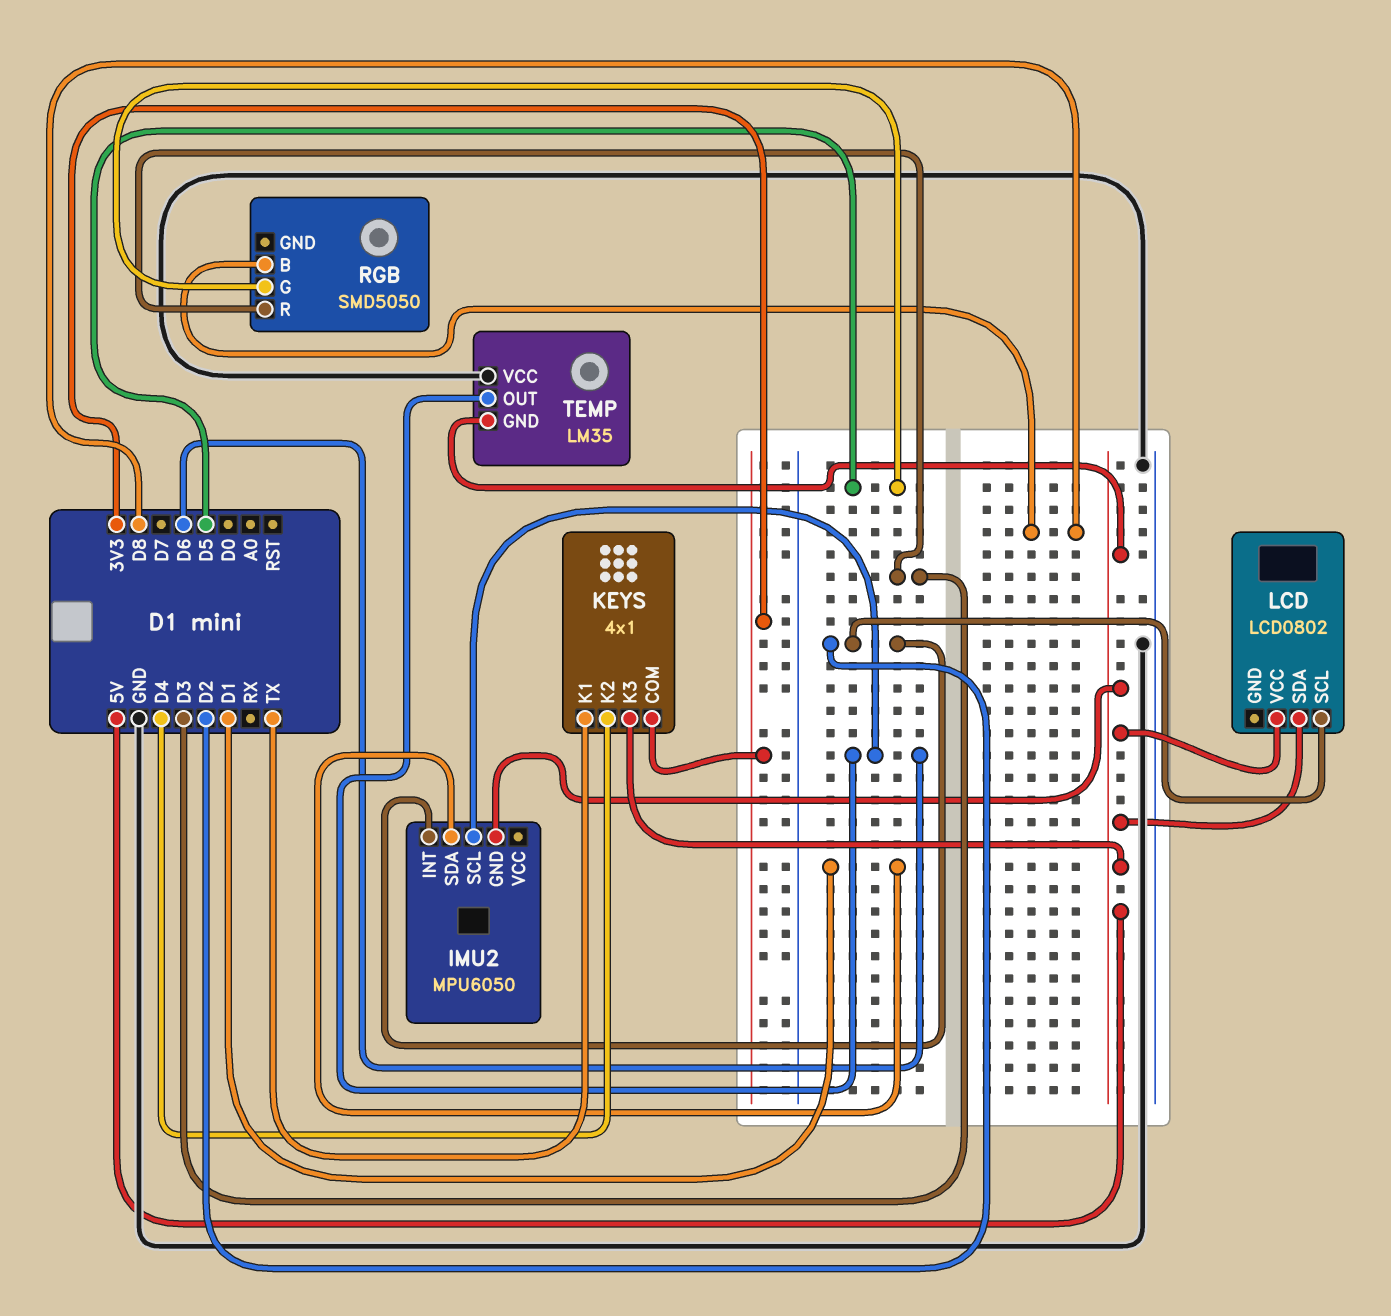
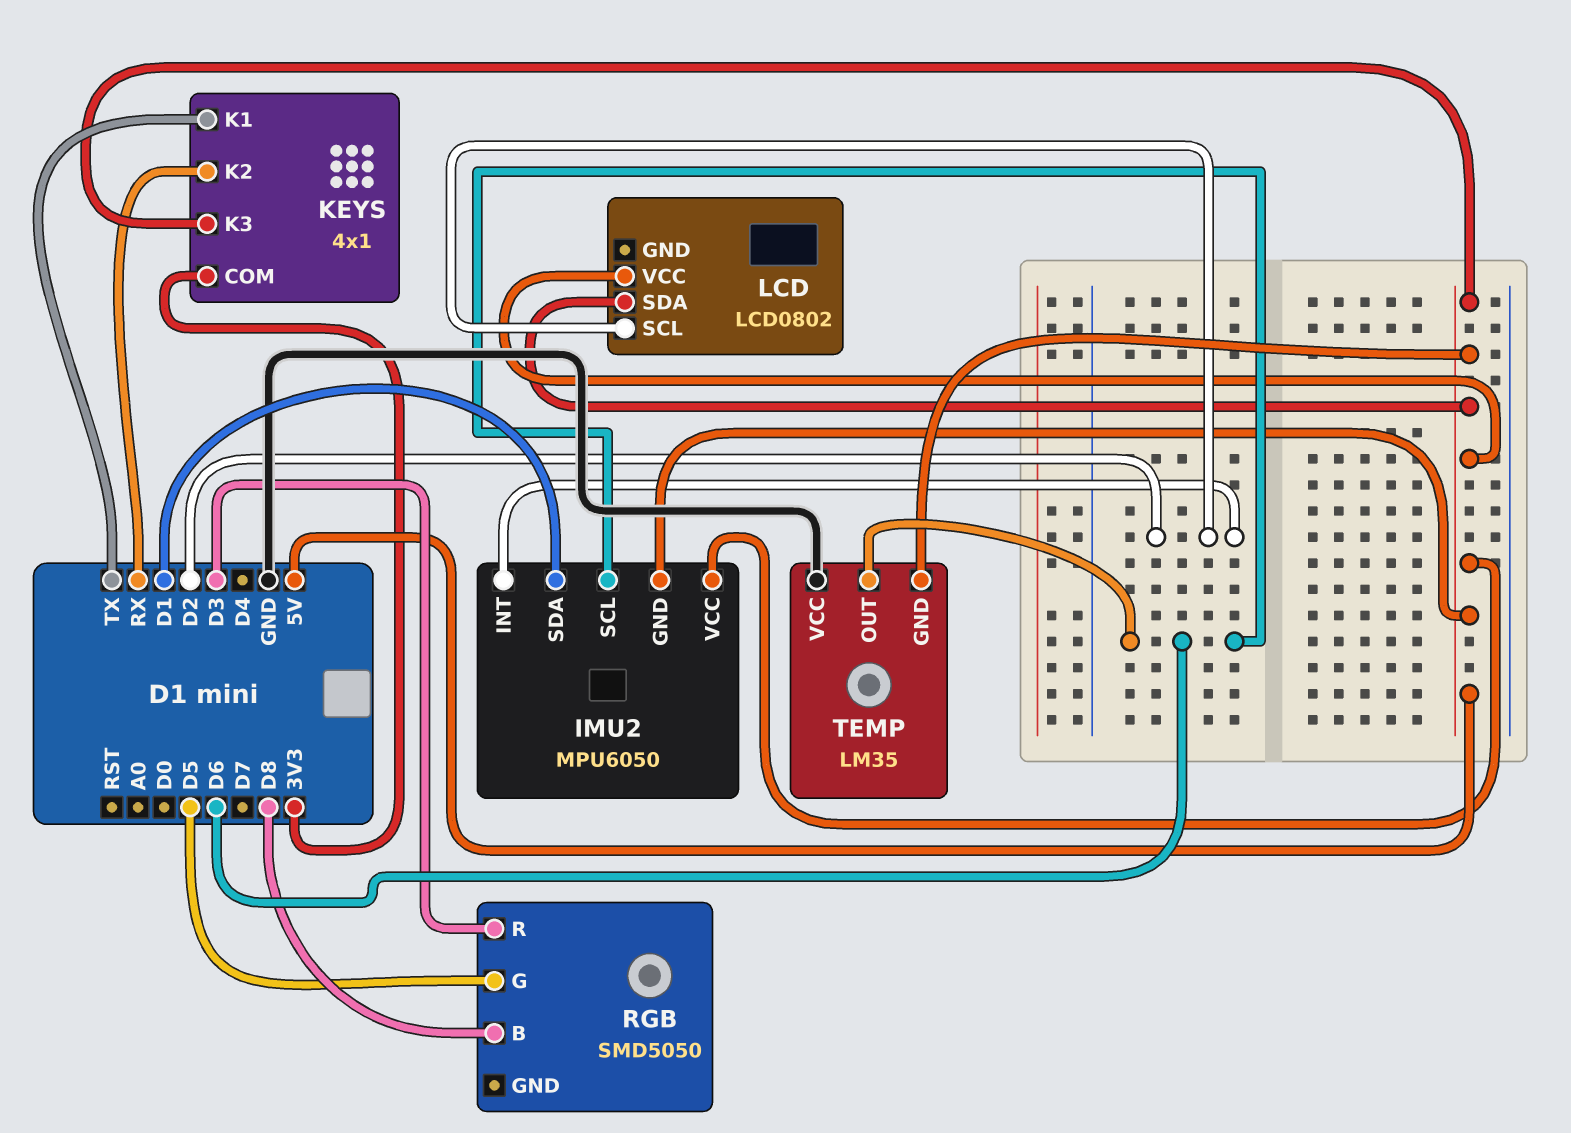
IMU2 pin VCC: none -> 5V
KEYS pin K2: D4 -> RX

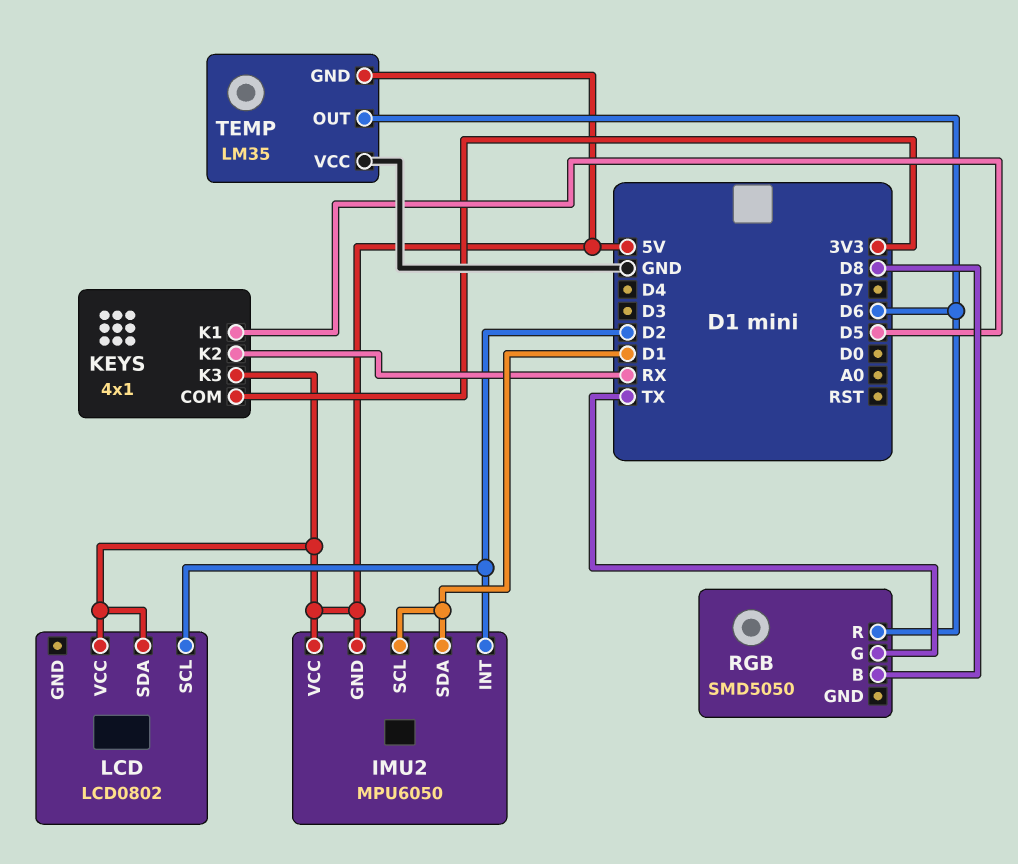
IMU2 pin SCL: D6 -> D1
KEYS pin K1: TX -> D5
RGB pin G: D5 -> TX
RGB pin R: D3 -> D6

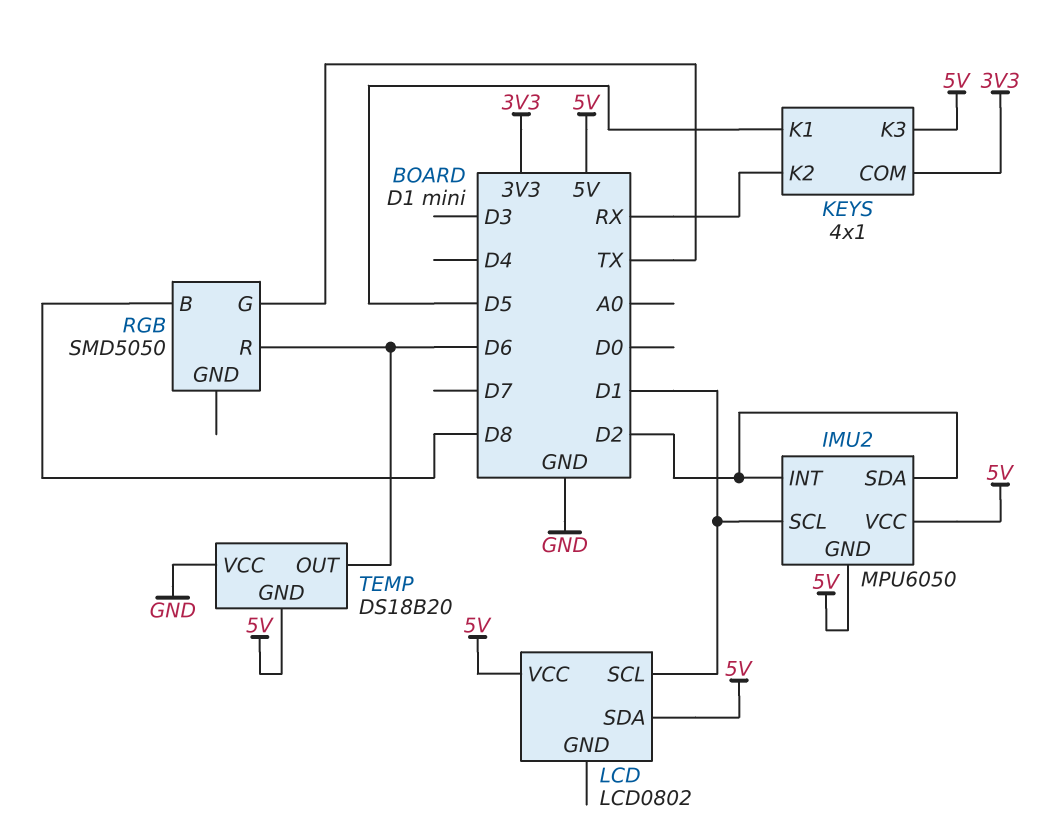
IMU2 pin SDA: D1 -> D2
LCD pin SCL: D2 -> D1
TEMP: LM35 -> DS18B20

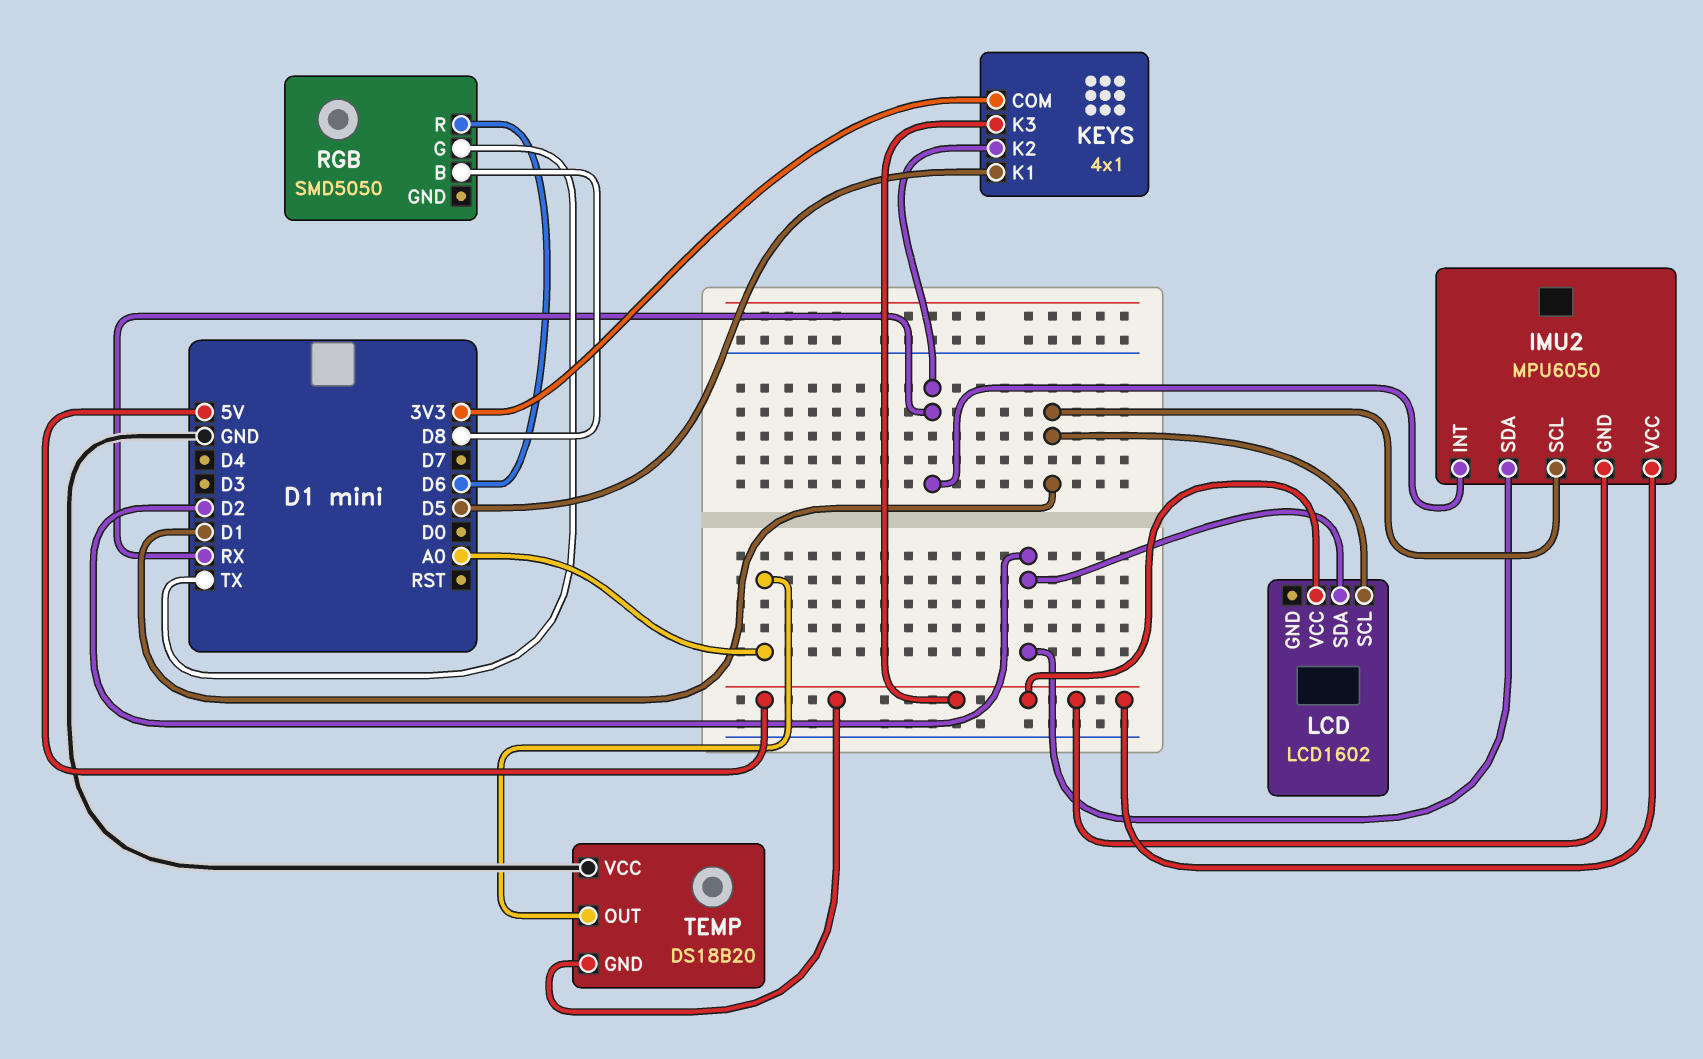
IMU2 pin INT: D2 -> RX
LCD: LCD0802 -> LCD1602
LCD pin SDA: 5V -> D2
TEMP pin OUT: D6 -> A0

